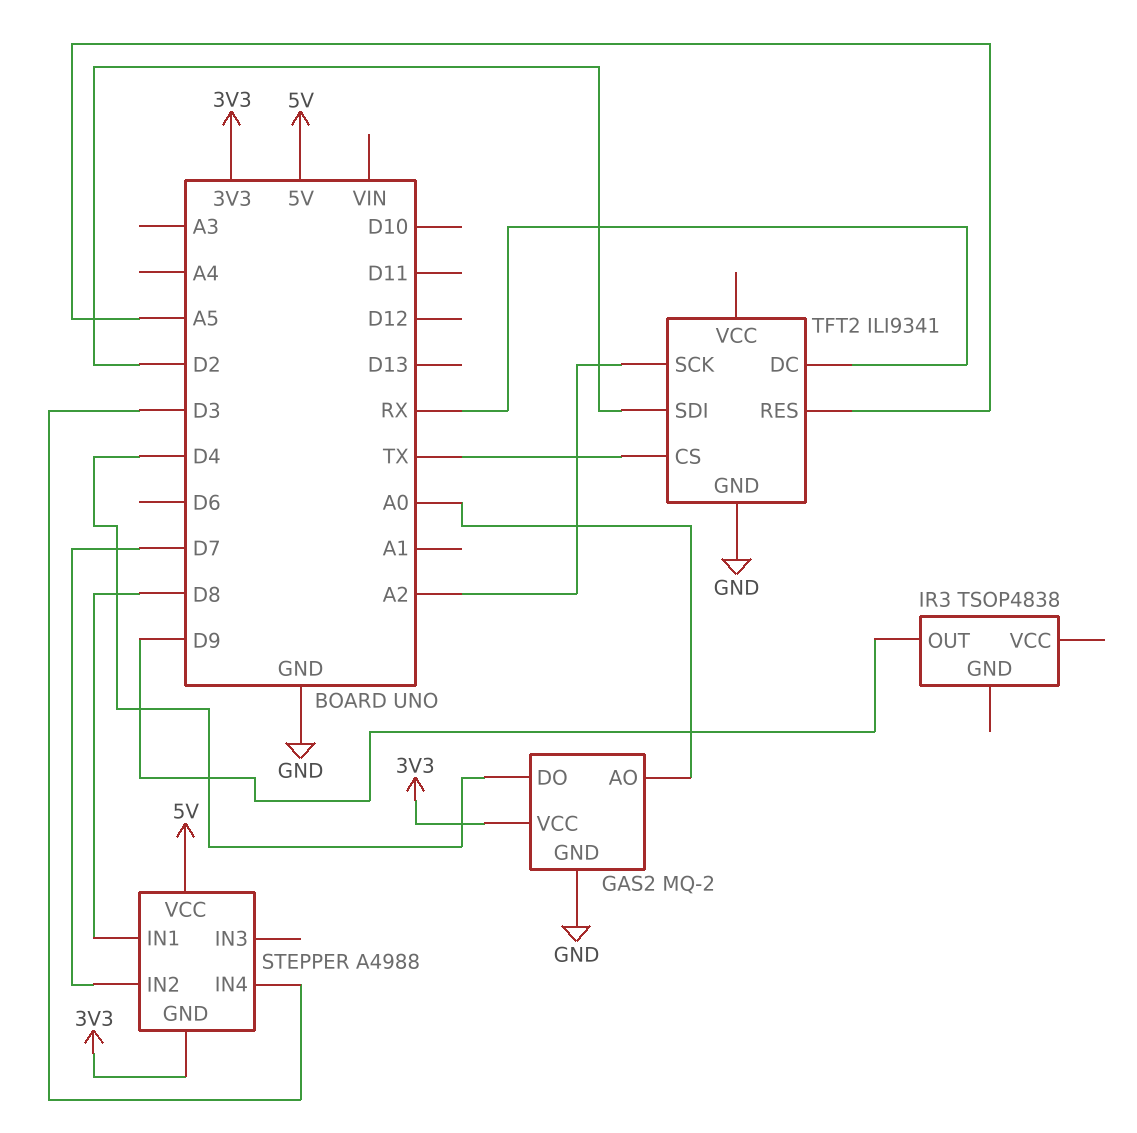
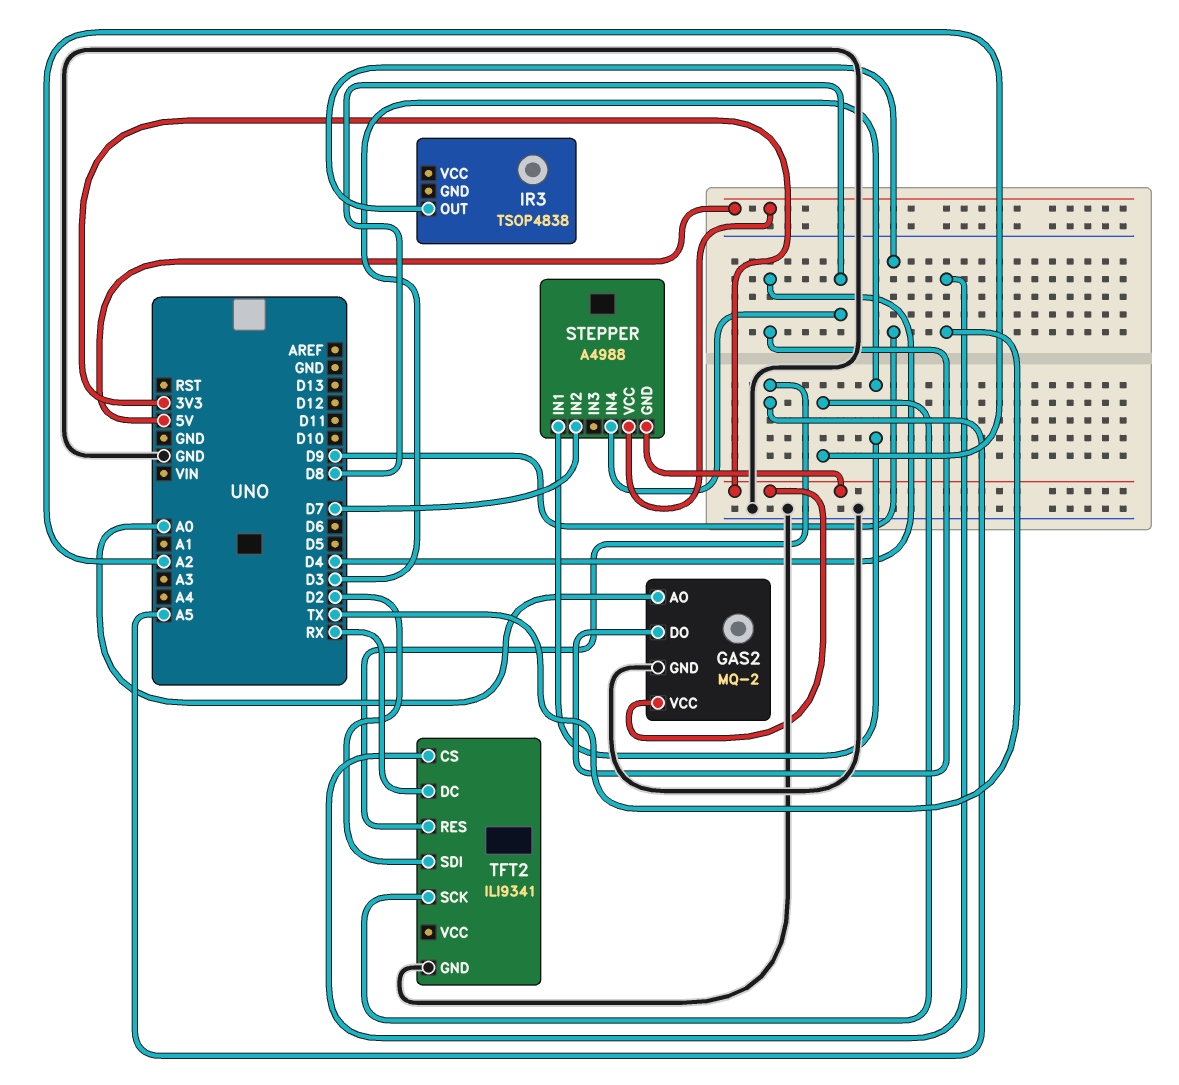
STEPPER pin IN1: D8 -> D3
STEPPER pin IN4: D3 -> D8

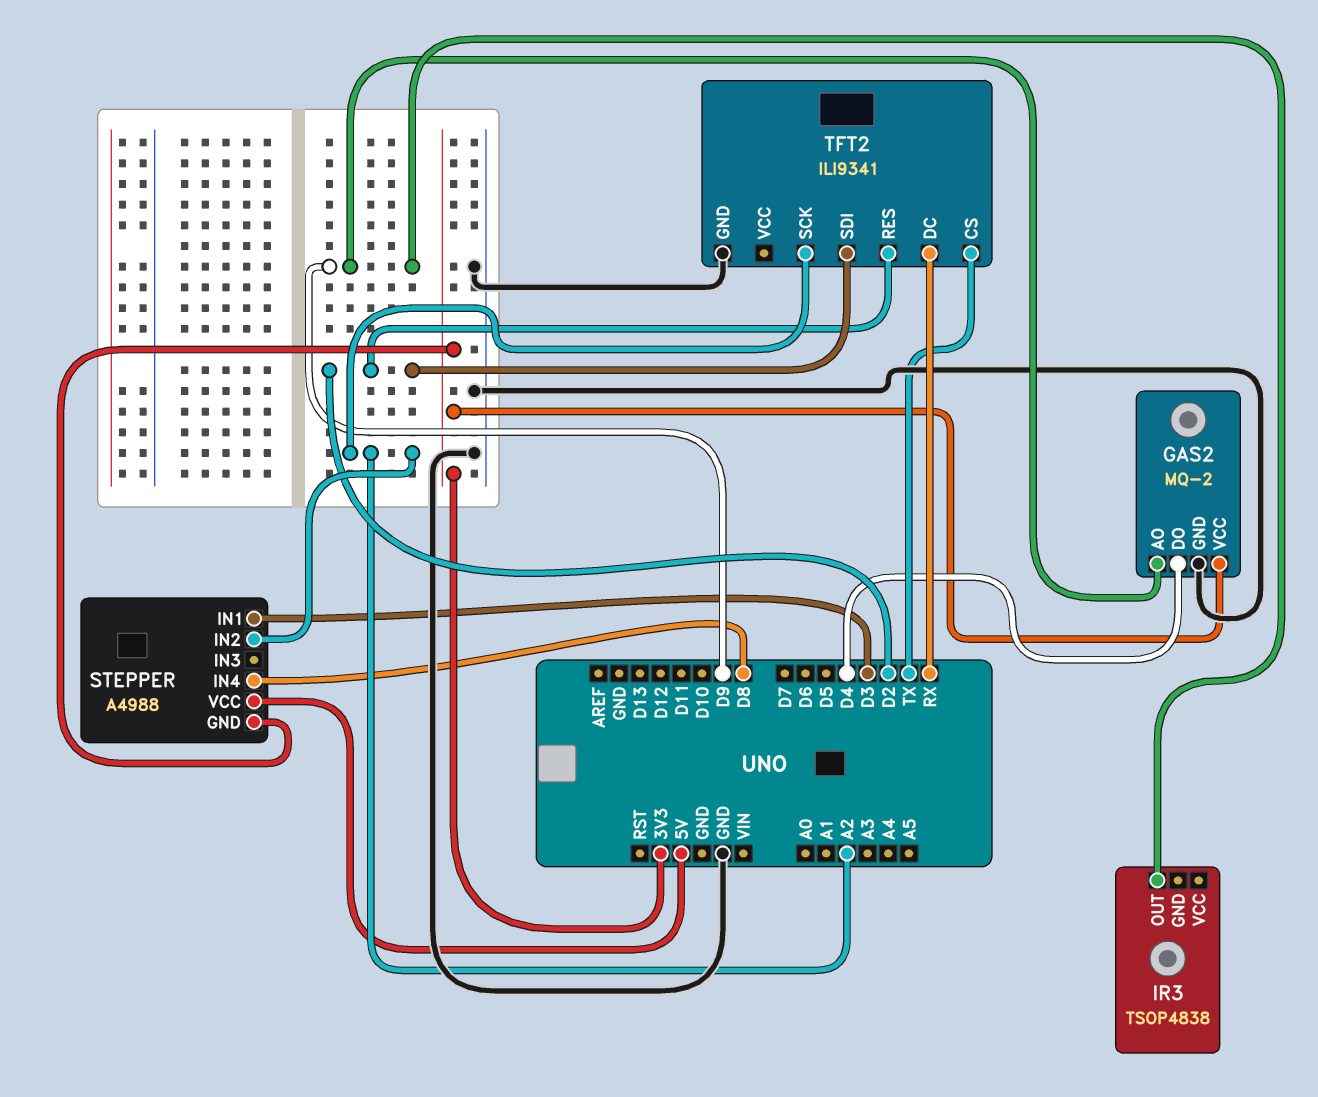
GAS2 pin AO: A0 -> D9
STEPPER pin IN2: D7 -> A2
TFT2 pin RES: A5 -> D2

